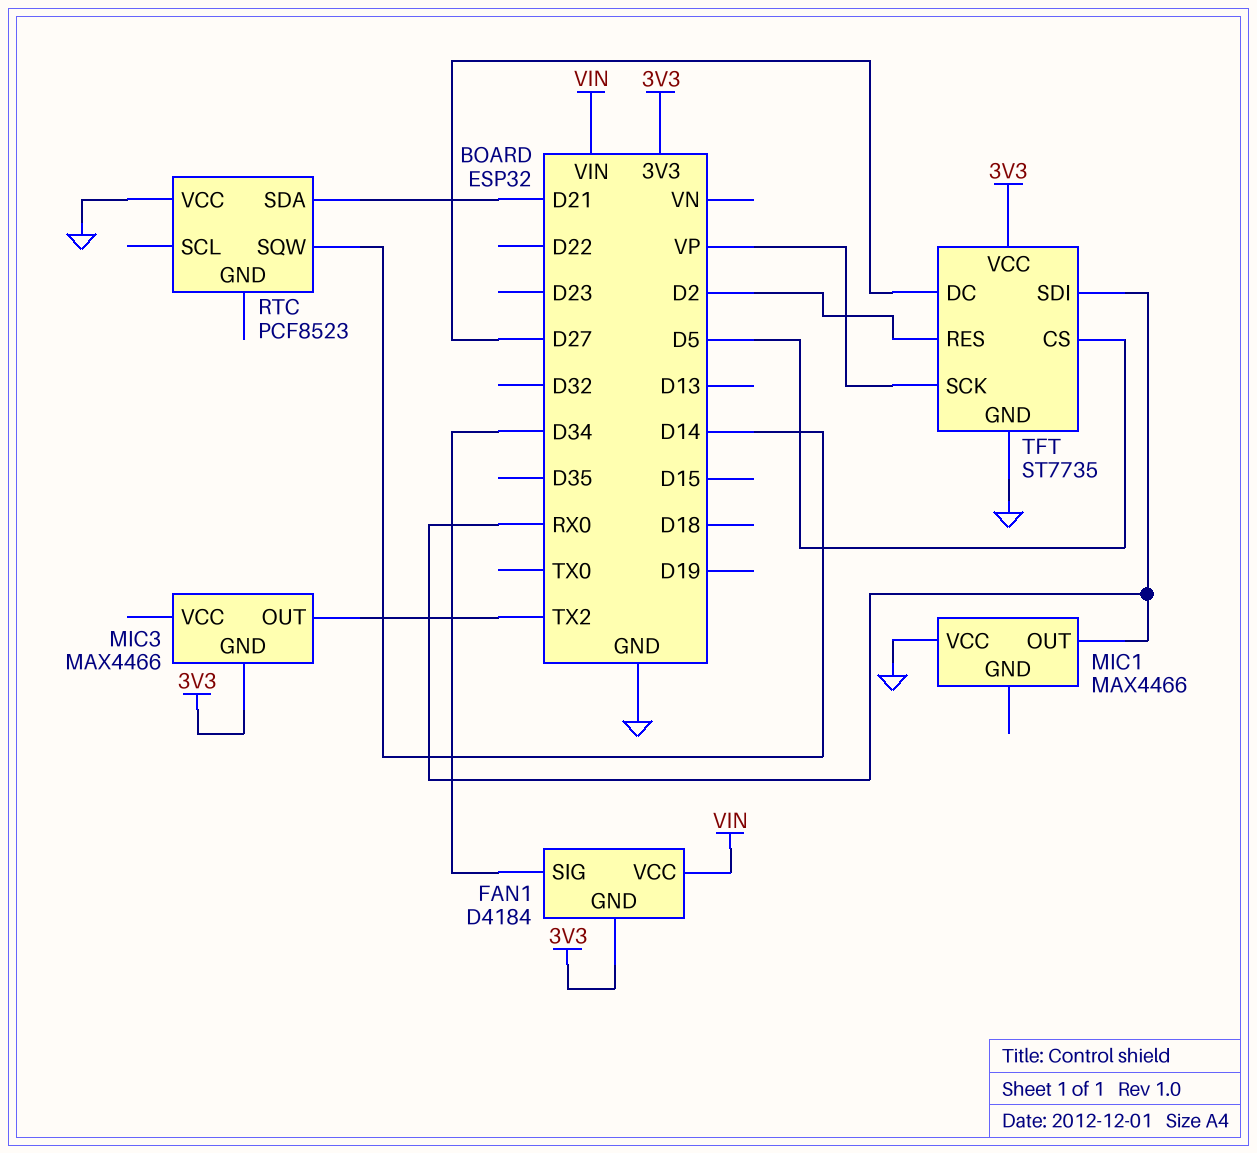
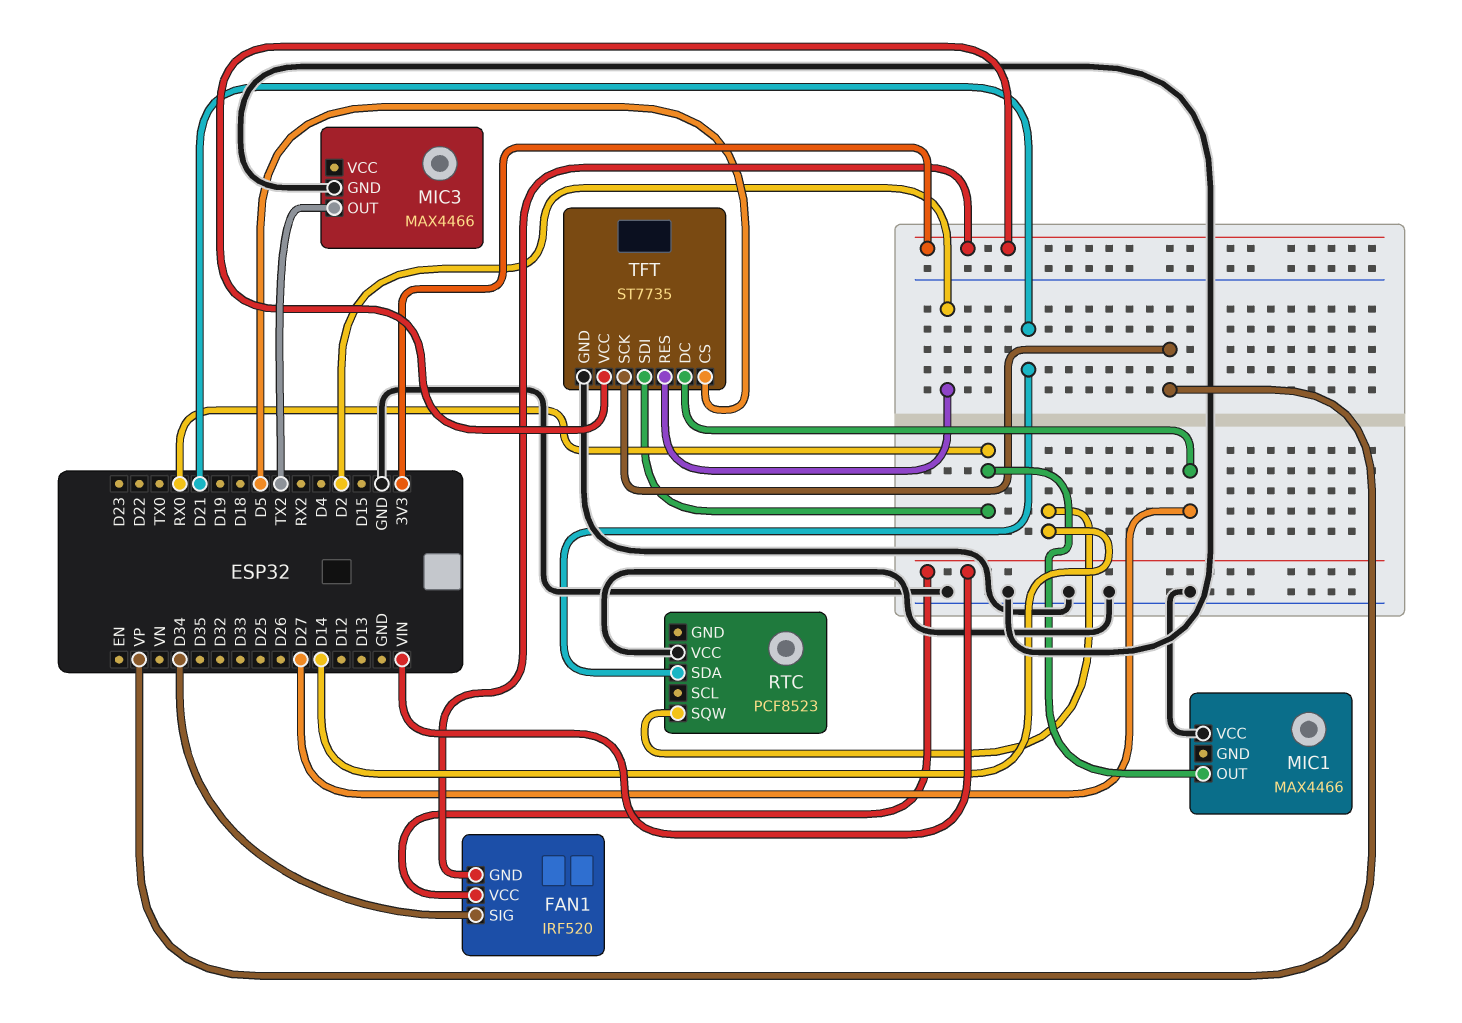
FAN1: D4184 -> IRF520
MIC3 pin GND: 3V3 -> GND

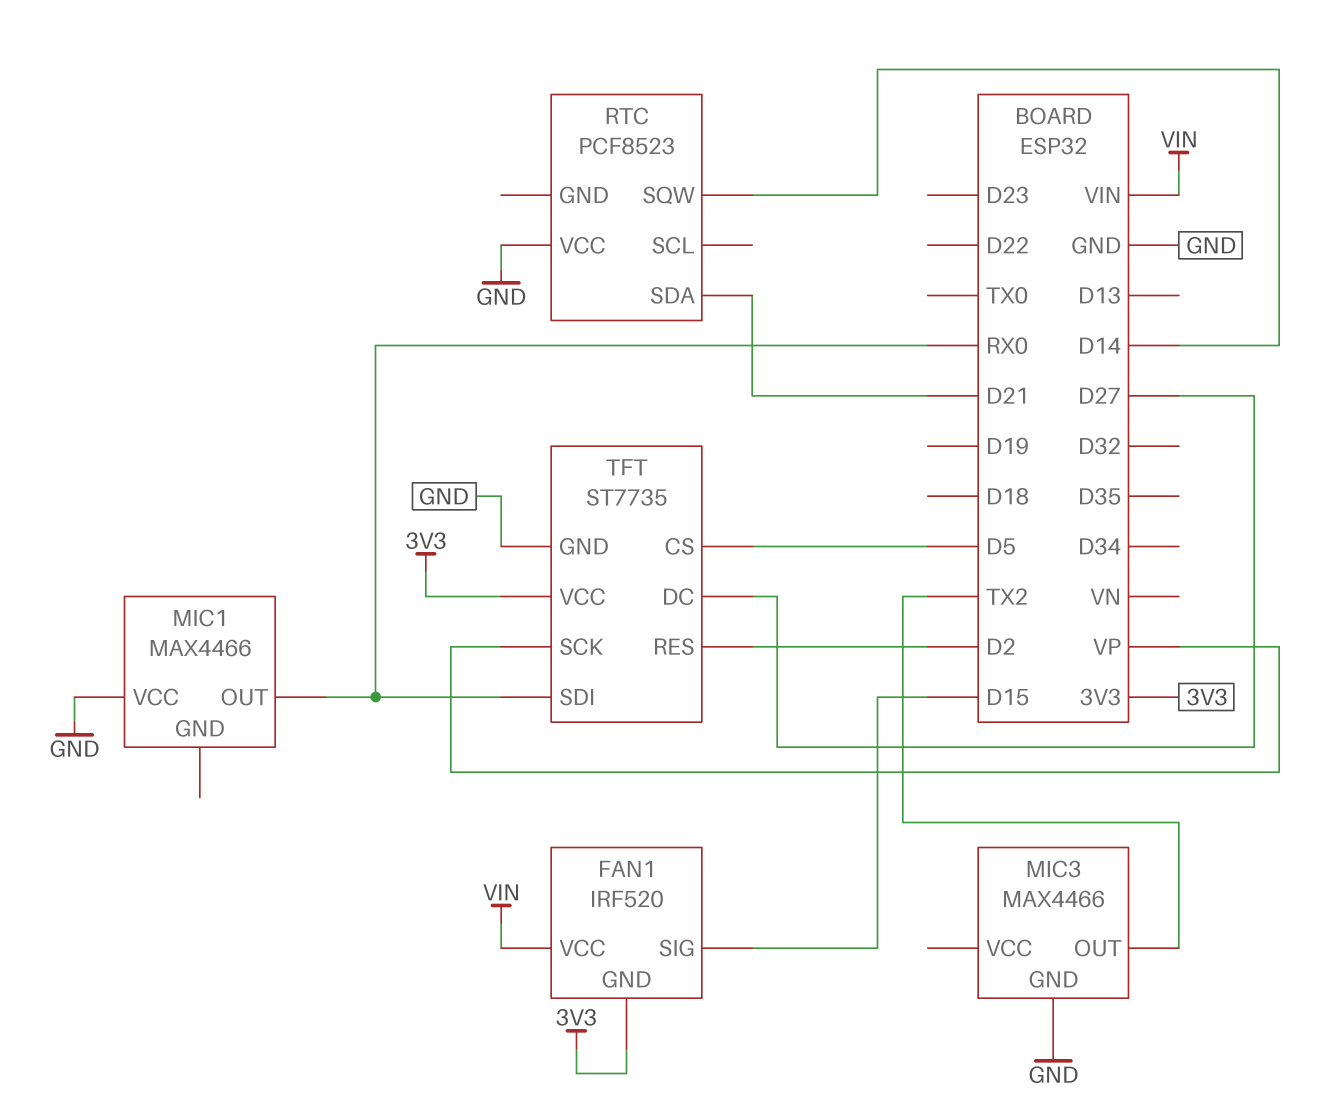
FAN1 pin SIG: D34 -> D15

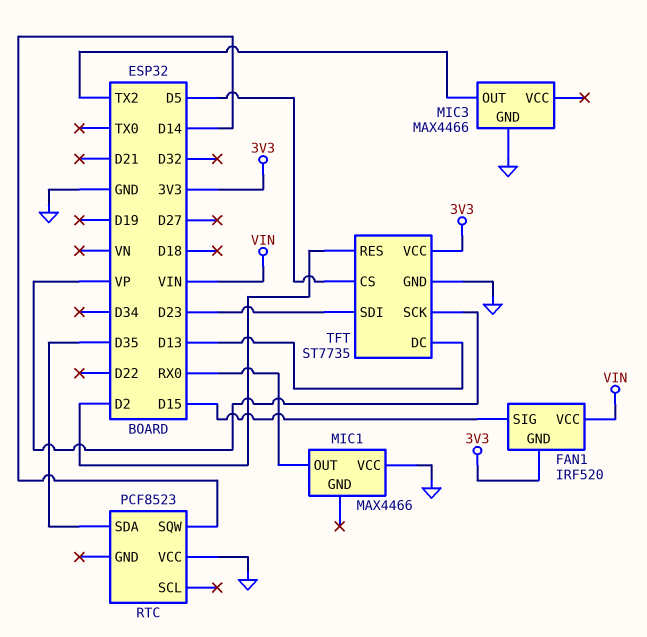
RTC pin SDA: D21 -> D35
TFT pin DC: D27 -> D13
TFT pin SDI: RX0 -> D23

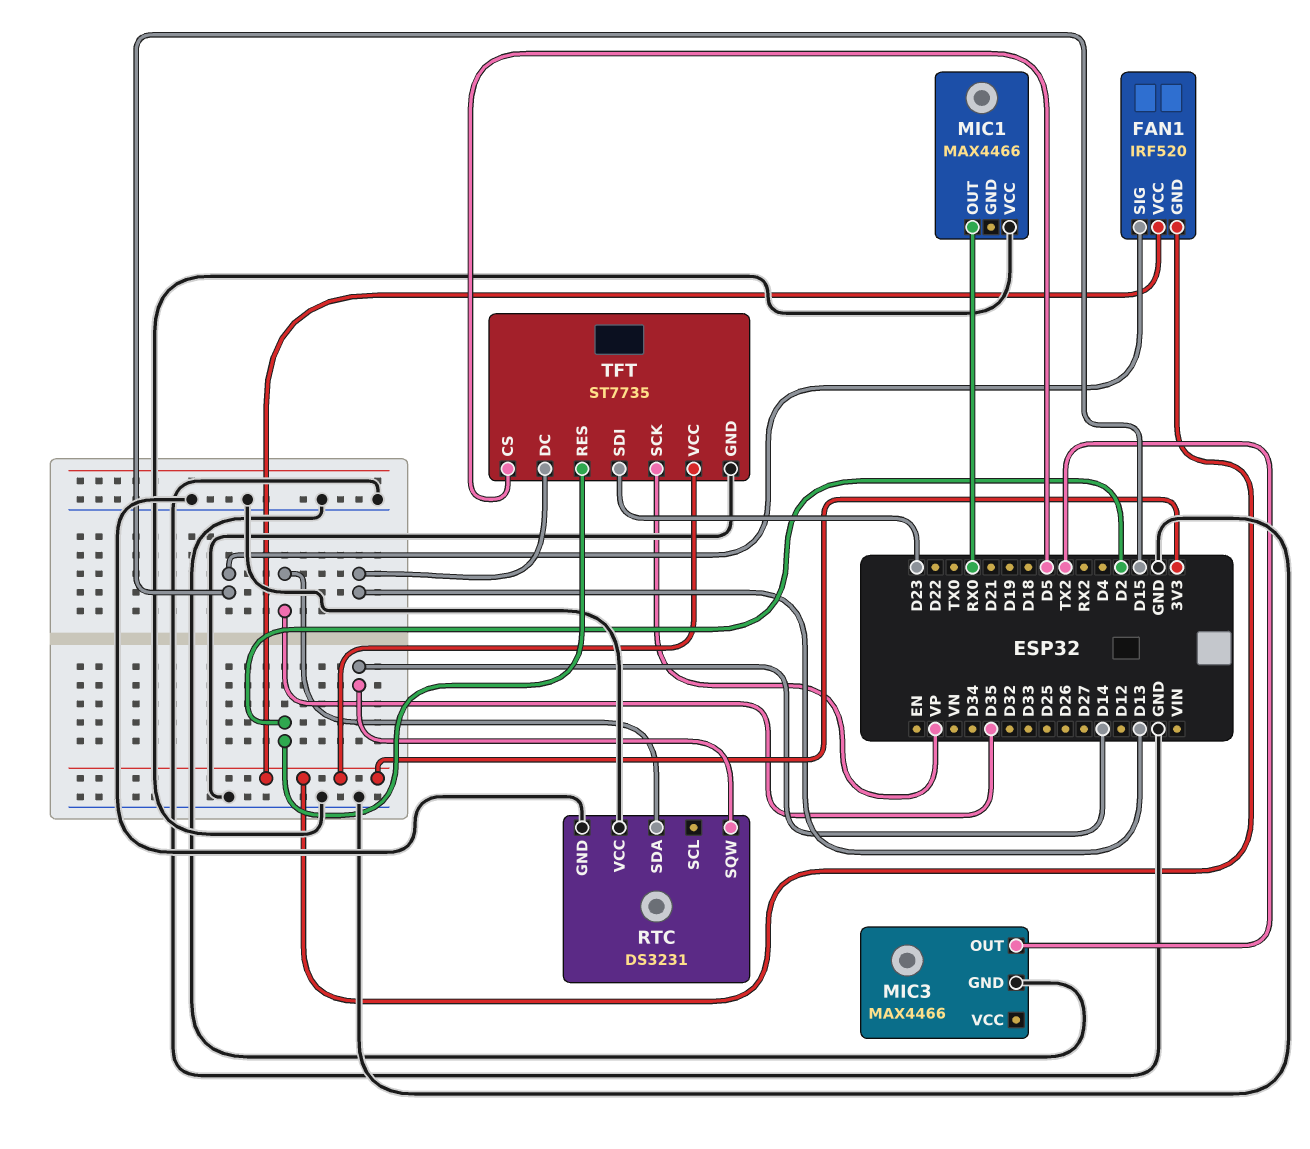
FAN1 pin VCC: VIN -> 3V3
RTC: PCF8523 -> DS3231
RTC pin GND: none -> GND

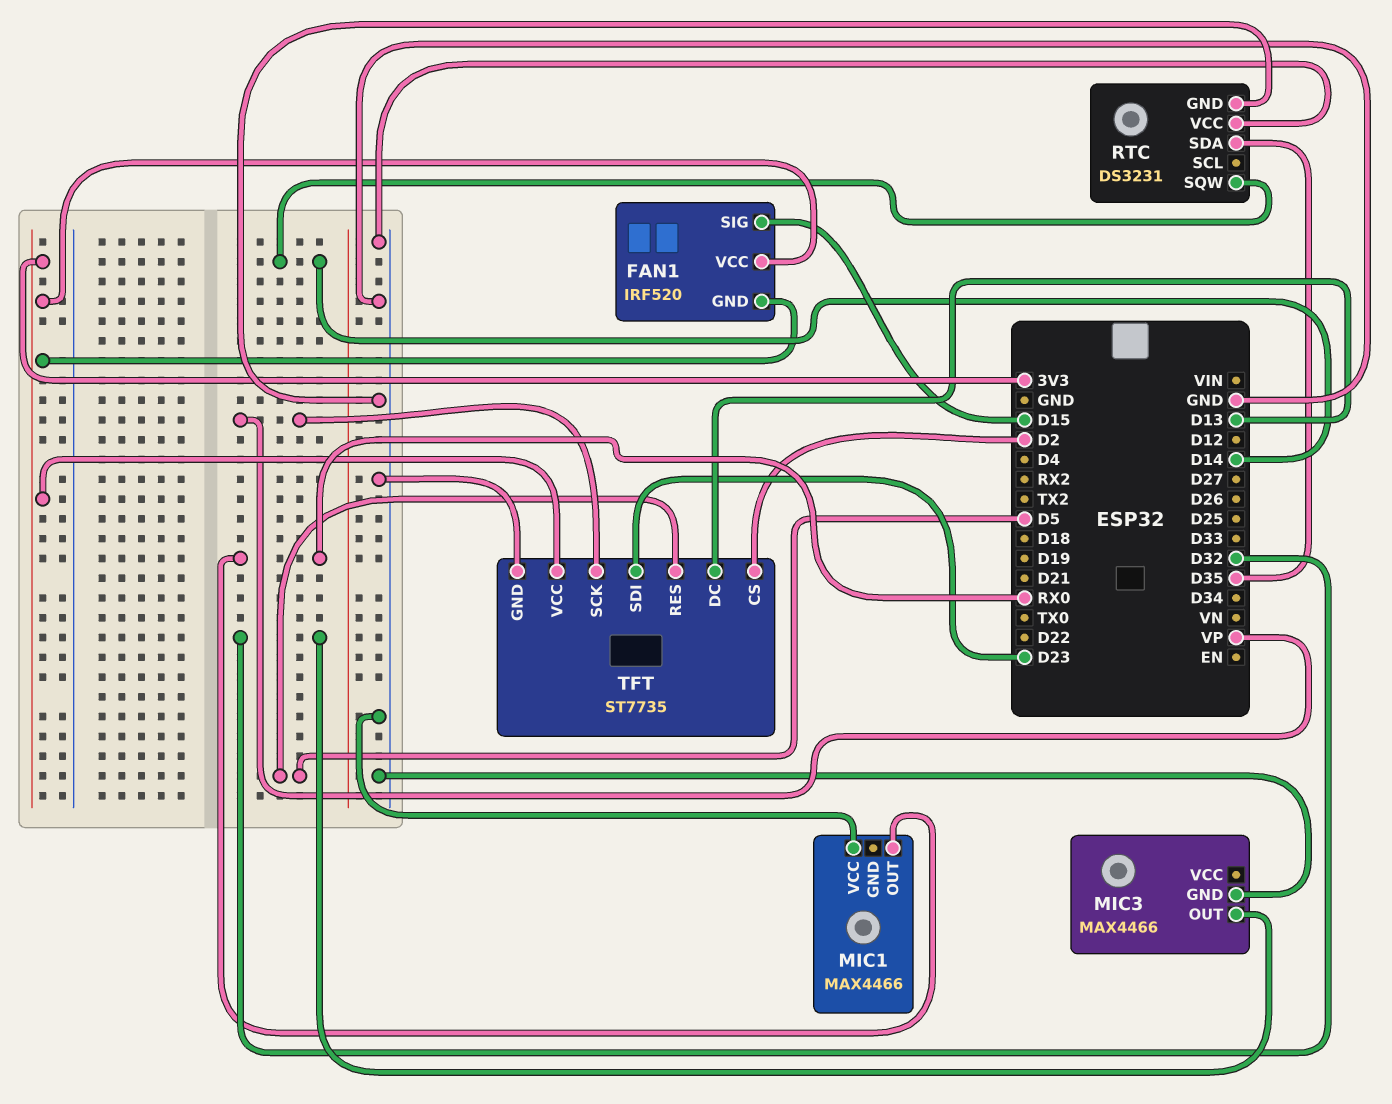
MIC3 pin OUT: TX2 -> D32
TFT pin CS: D5 -> D2
TFT pin RES: D2 -> D5

